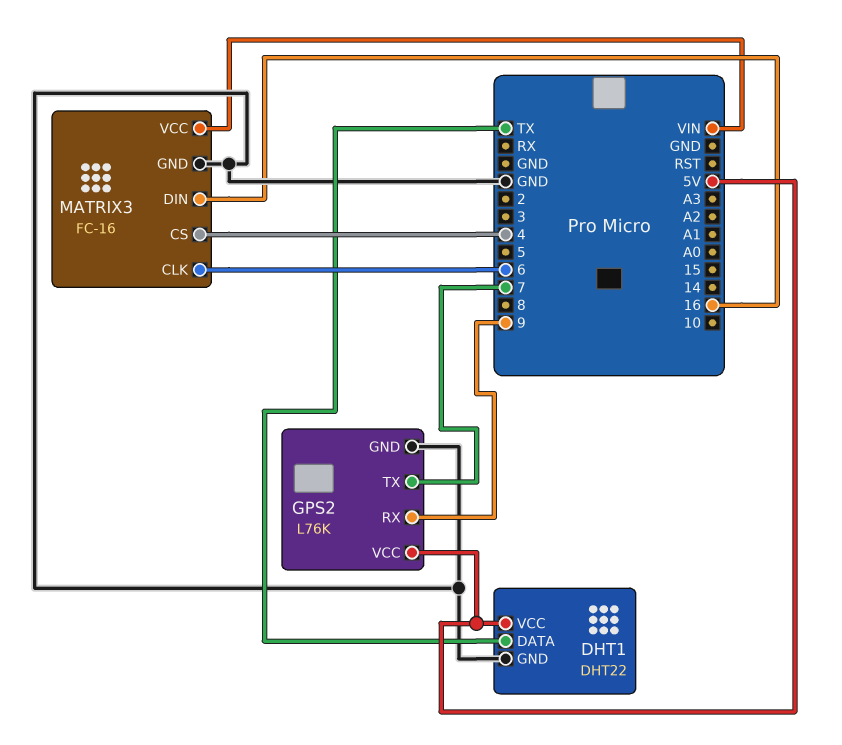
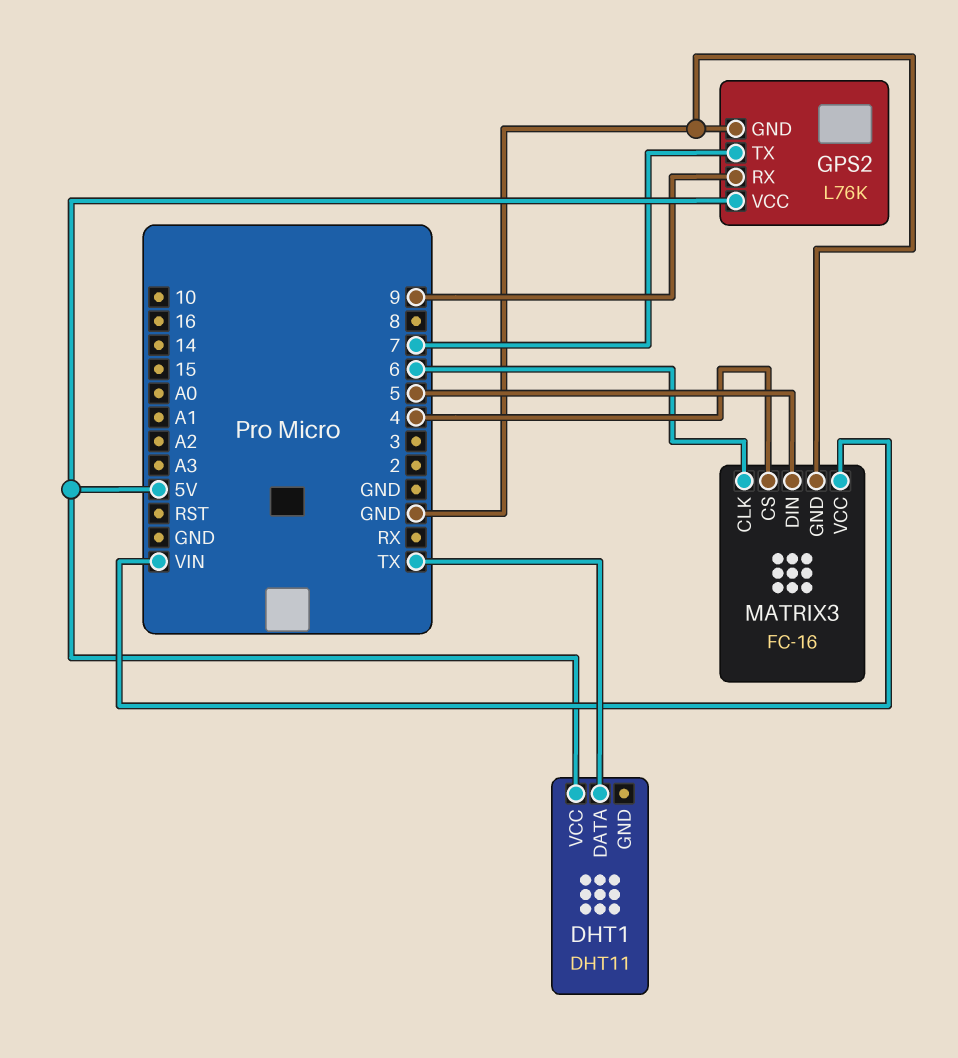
DHT1: DHT22 -> DHT11
DHT1 pin GND: GND -> none
MATRIX3 pin DIN: 16 -> 5

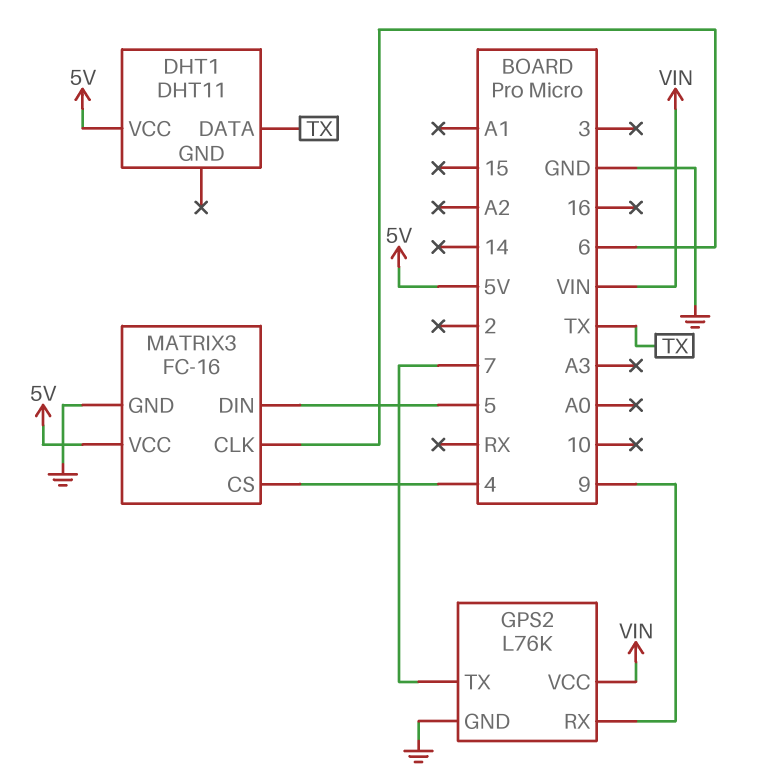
GPS2 pin VCC: 5V -> VIN
MATRIX3 pin VCC: VIN -> 5V

